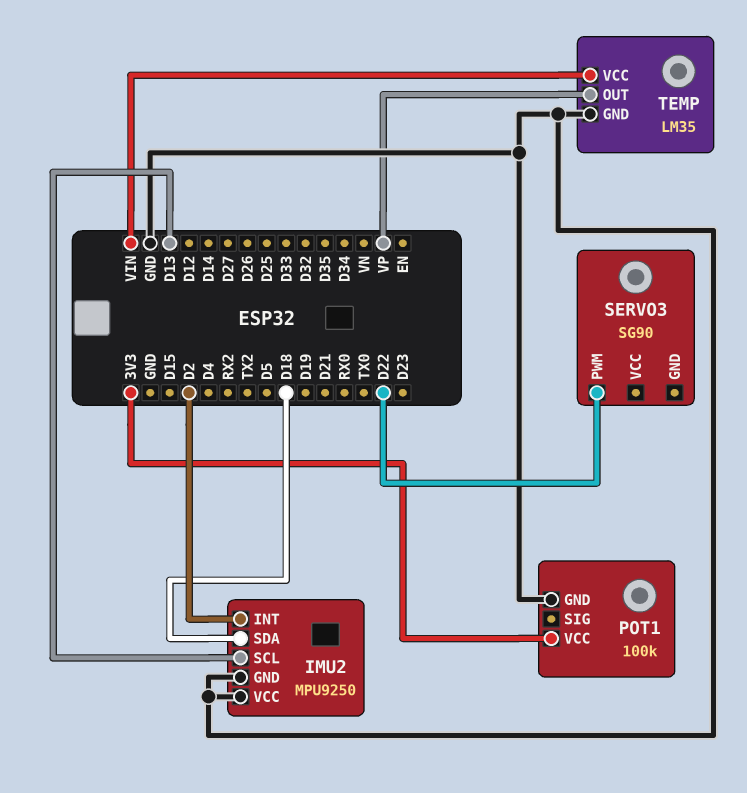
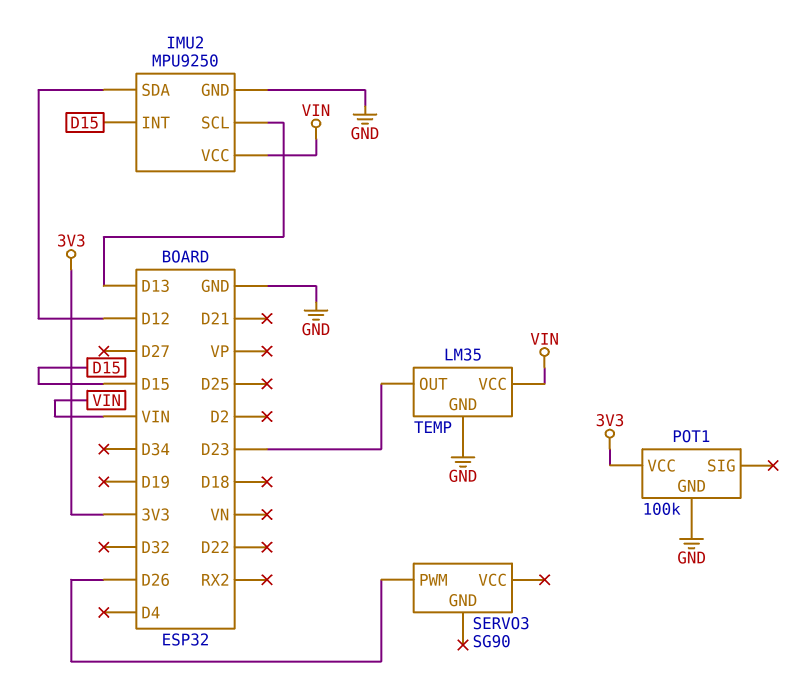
IMU2 pin INT: D2 -> D15
IMU2 pin SDA: D18 -> D12
IMU2 pin VCC: GND -> VIN
SERVO3 pin PWM: D22 -> D26
TEMP pin OUT: VP -> D23

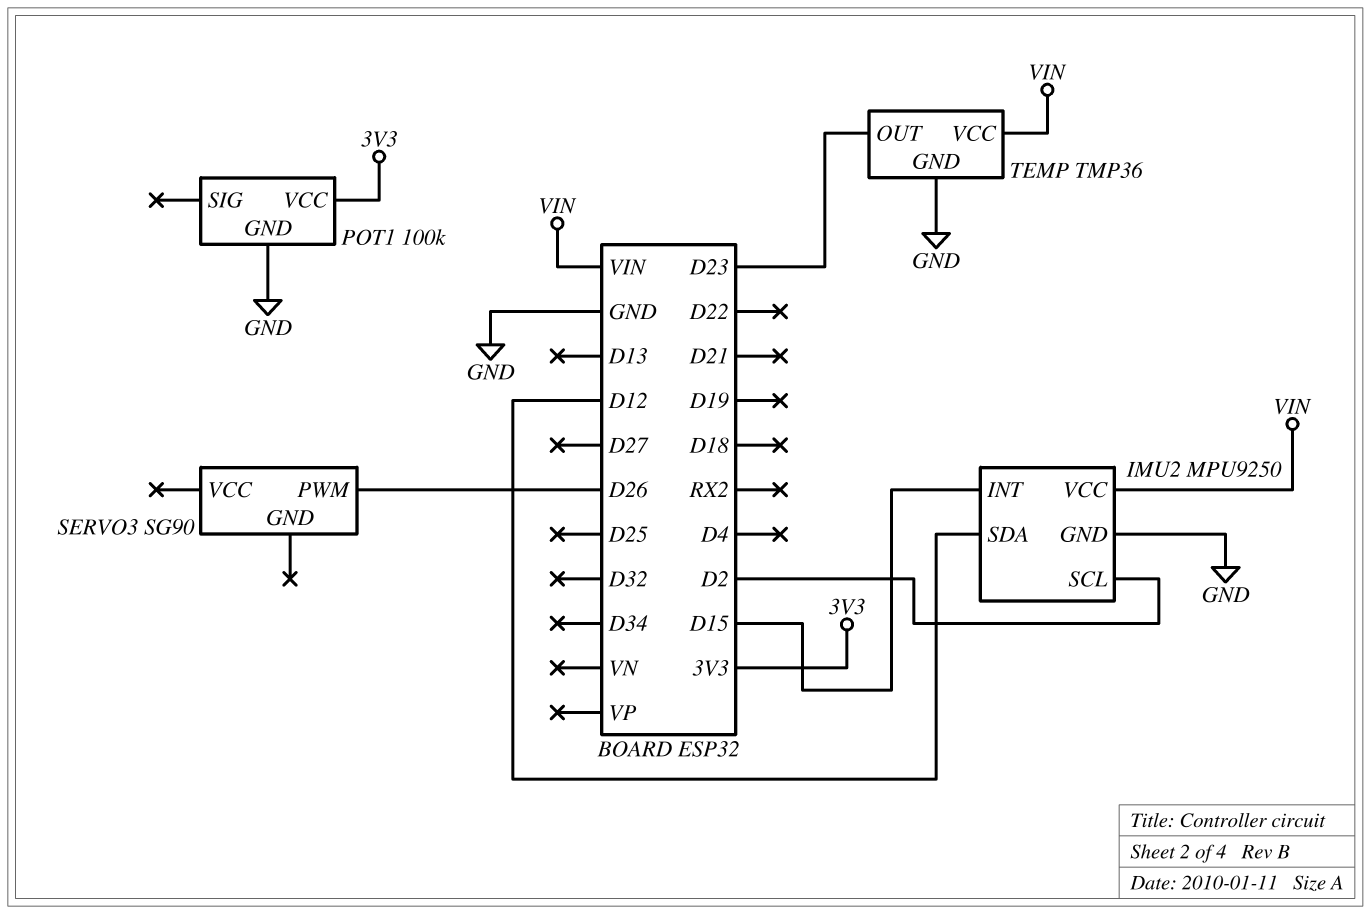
IMU2 pin SCL: D13 -> D2
TEMP: LM35 -> TMP36

